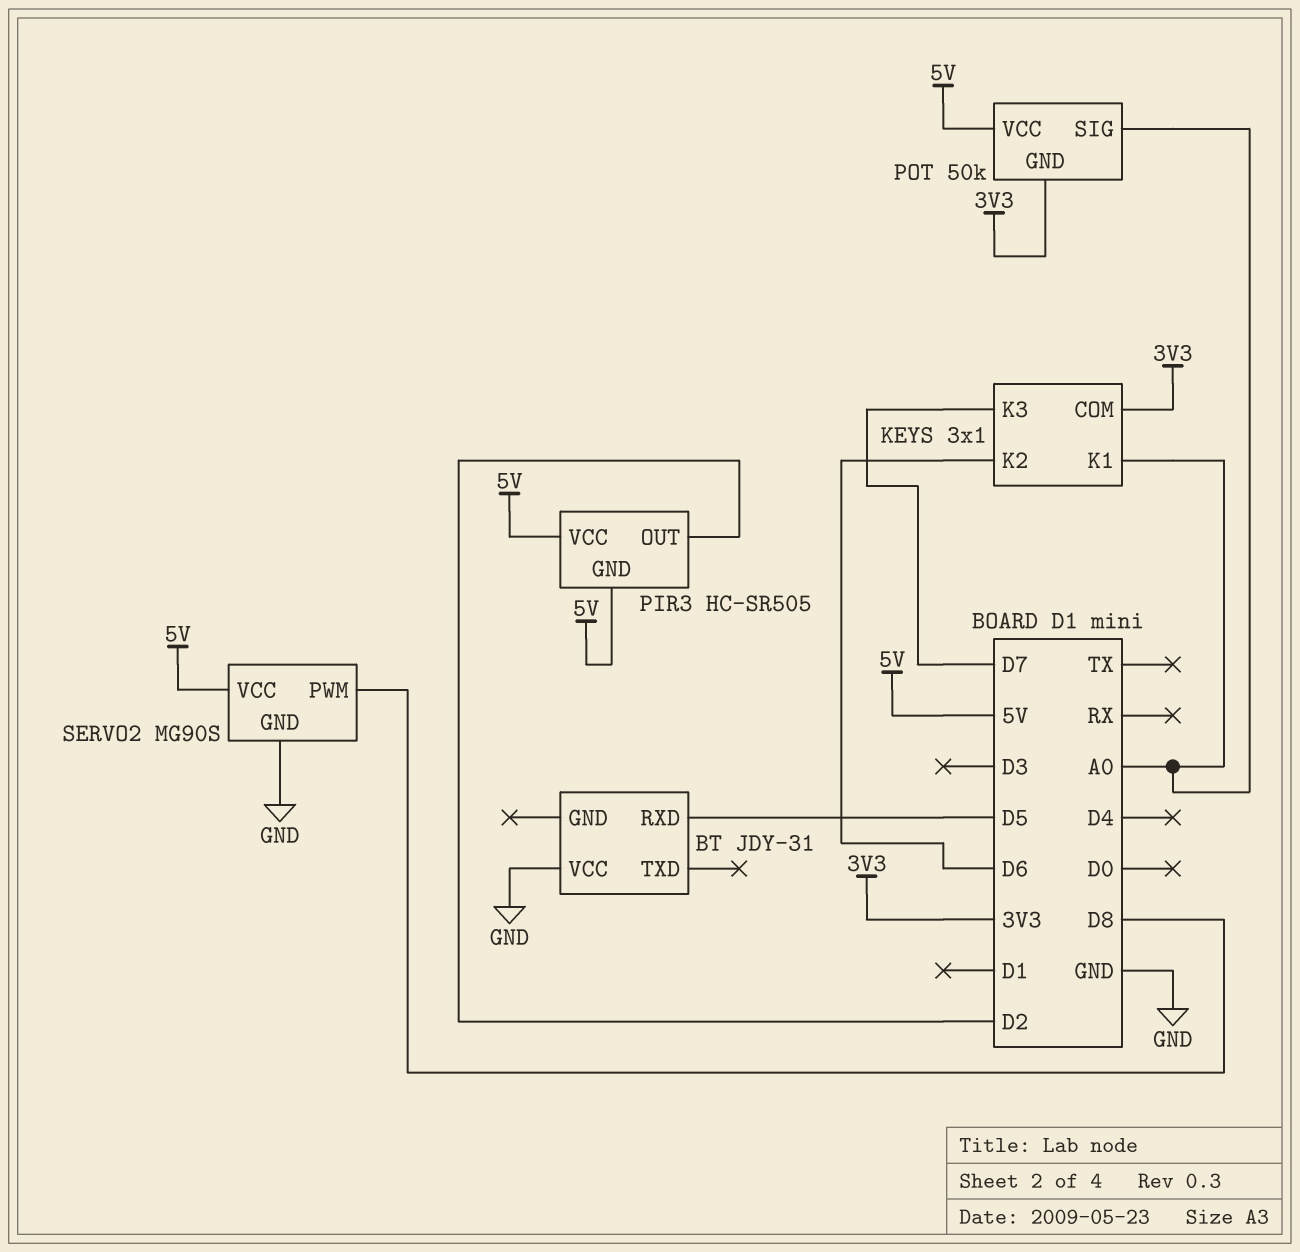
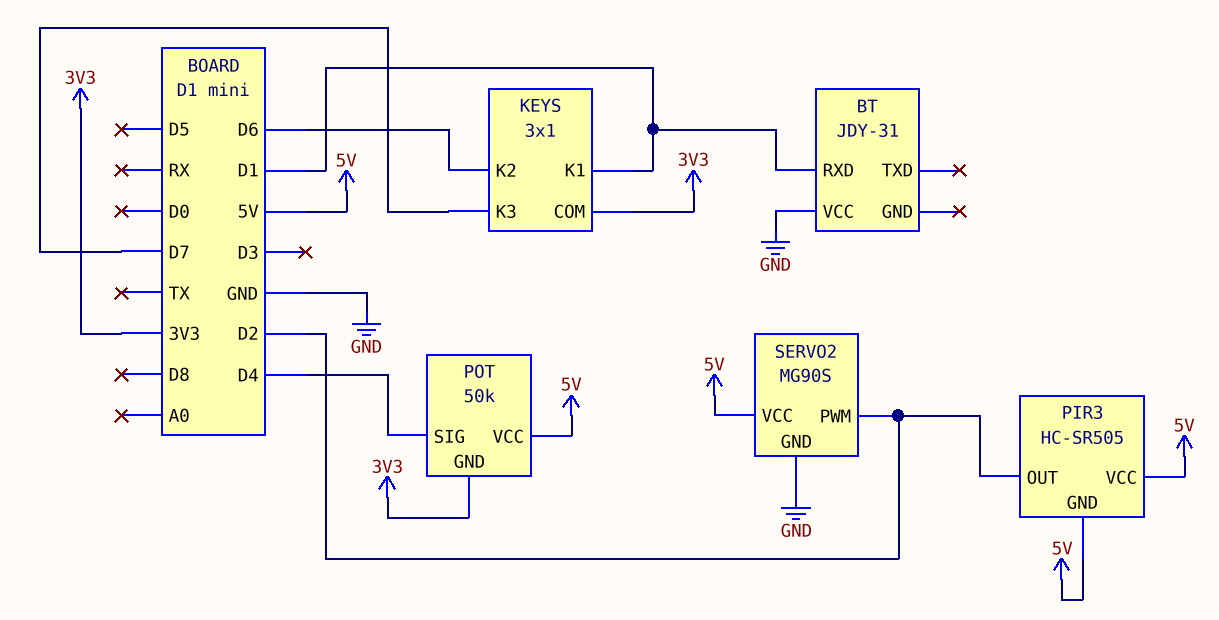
BT pin RXD: D5 -> D1
KEYS pin K1: A0 -> D1
POT pin SIG: A0 -> D4
SERVO2 pin PWM: D8 -> D2

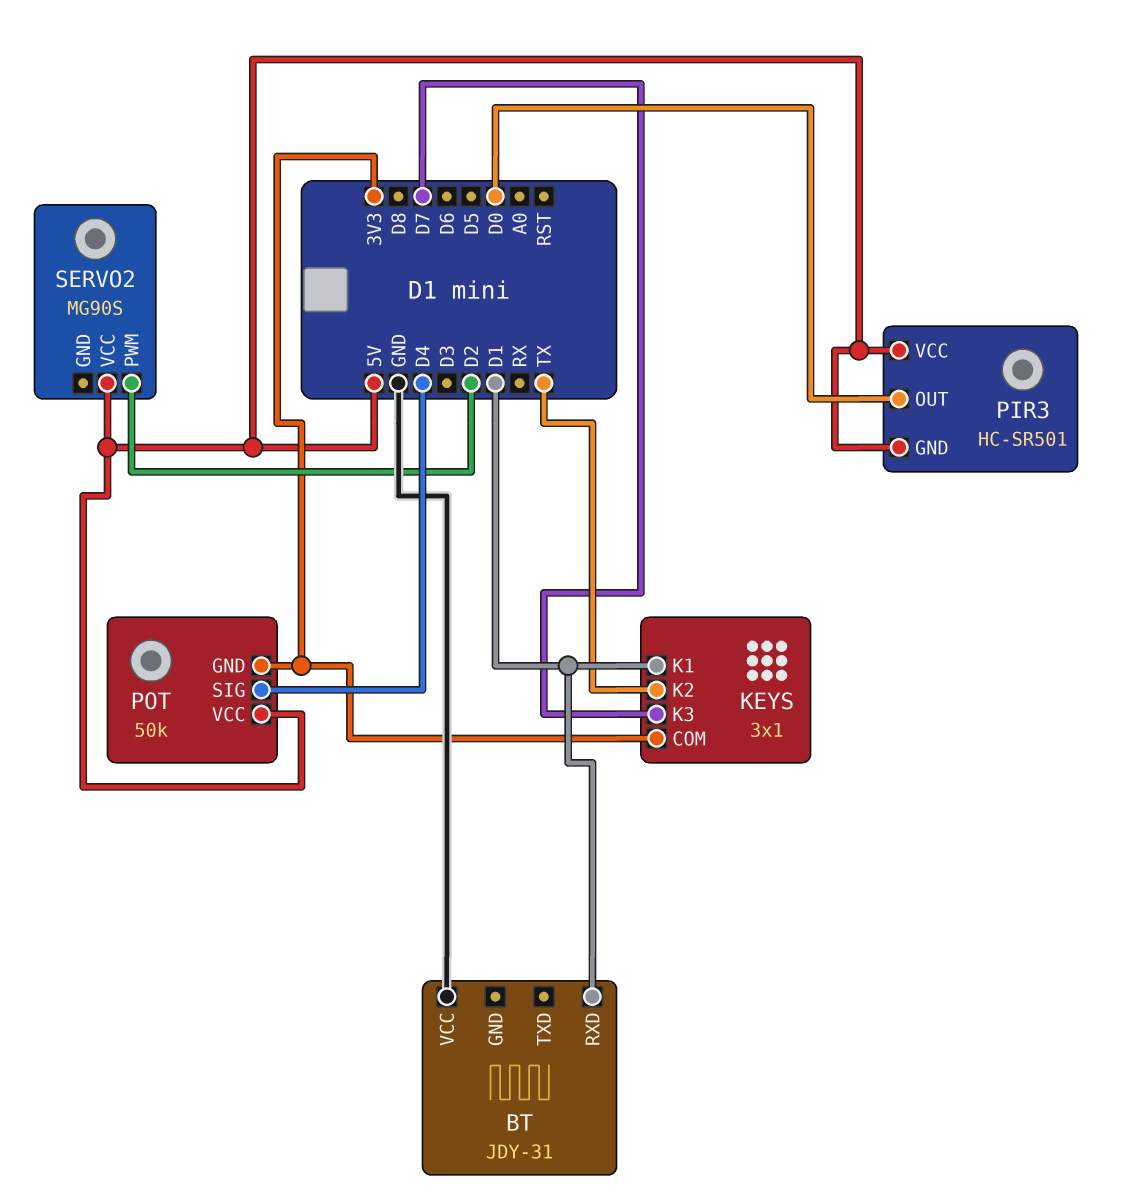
KEYS pin K2: D6 -> TX
PIR3: HC-SR505 -> HC-SR501
PIR3 pin OUT: D2 -> D0
SERVO2 pin GND: GND -> none

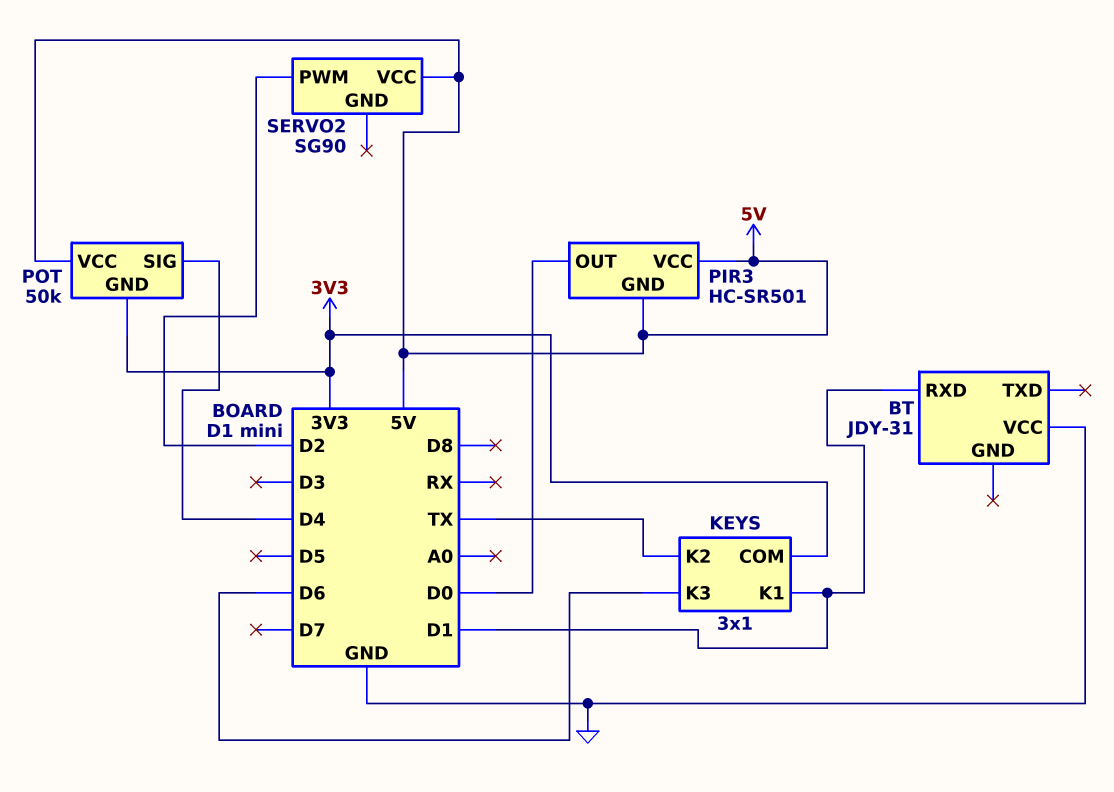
KEYS pin K3: D7 -> D6
SERVO2: MG90S -> SG90

